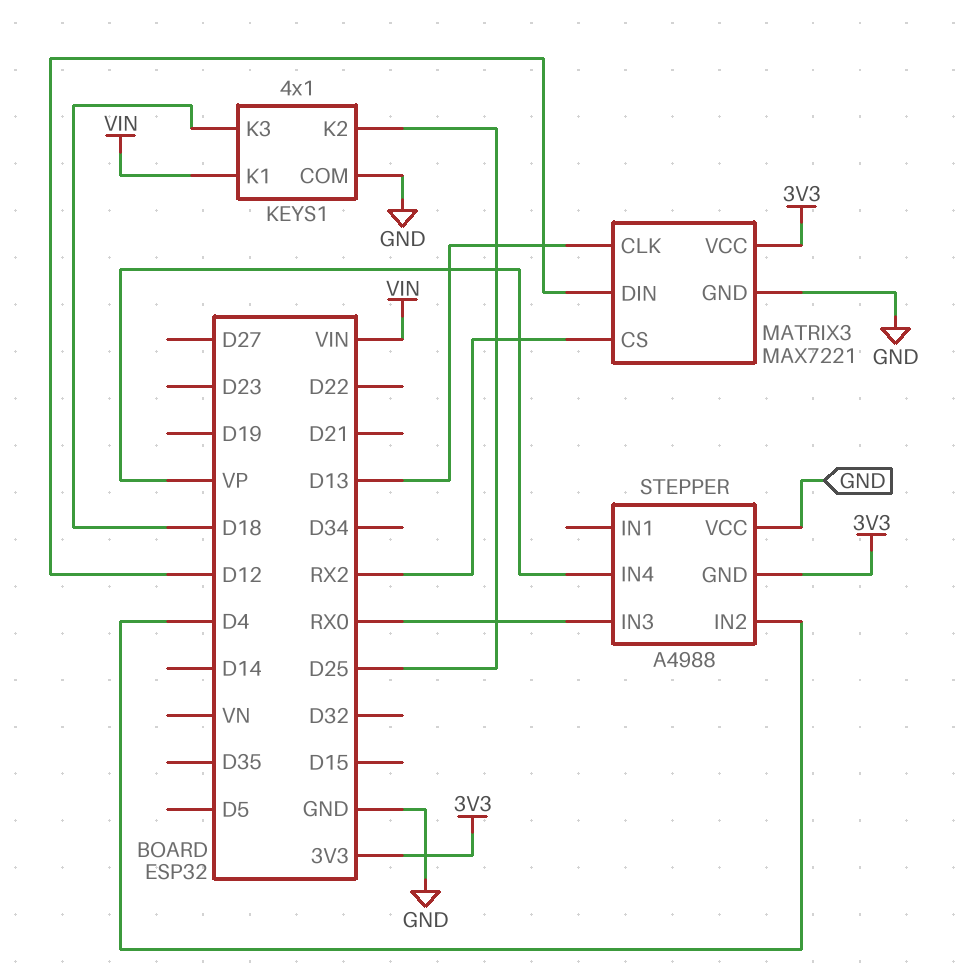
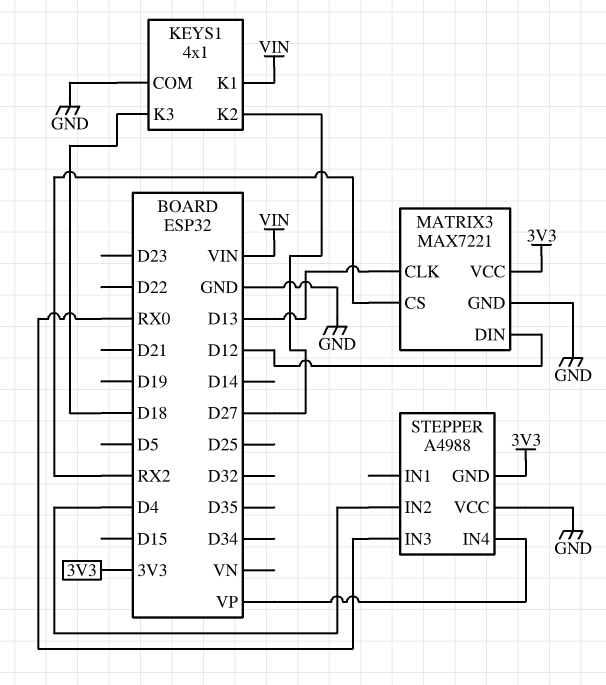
KEYS1 pin K2: D25 -> D27

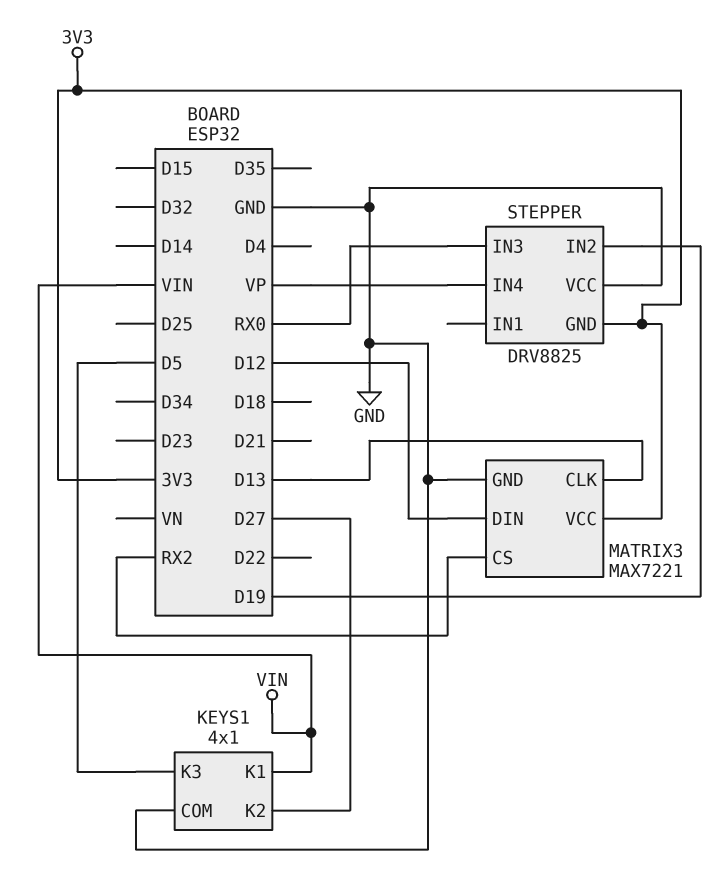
KEYS1 pin K3: D18 -> D5
STEPPER: A4988 -> DRV8825
STEPPER pin IN2: D4 -> D19

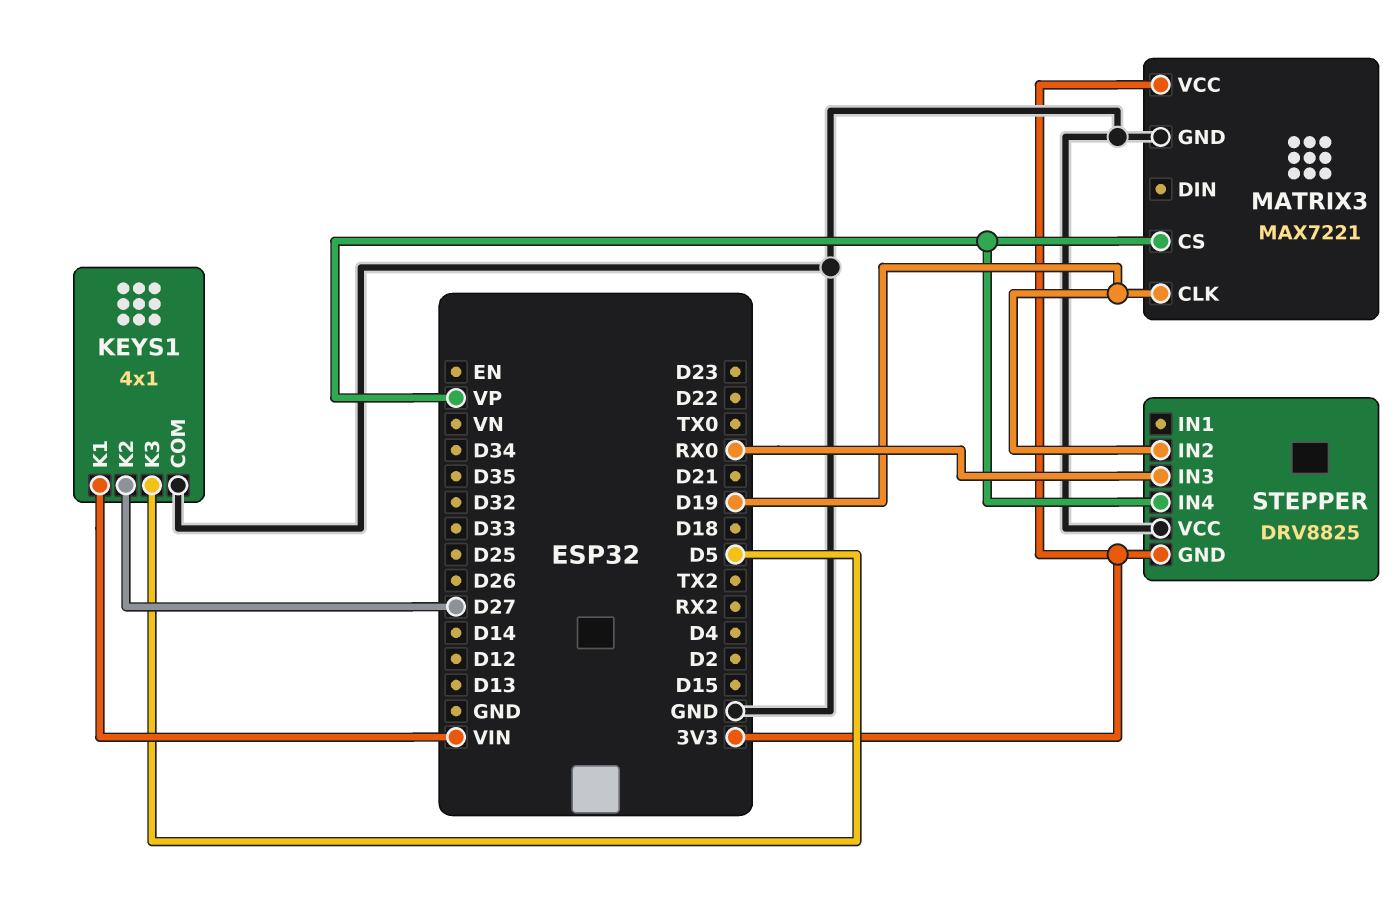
MATRIX3 pin CLK: D13 -> D19
MATRIX3 pin CS: RX2 -> VP
MATRIX3 pin DIN: D12 -> none

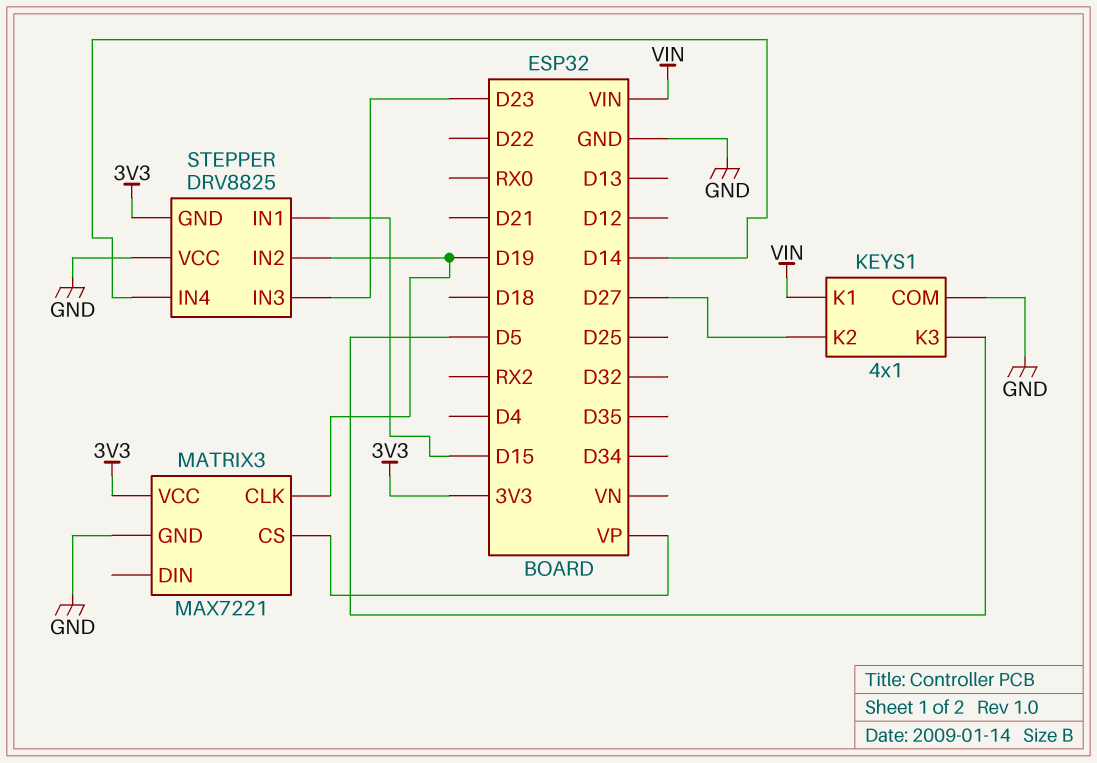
STEPPER pin IN1: none -> D15
STEPPER pin IN3: RX0 -> D23
STEPPER pin IN4: VP -> D14

